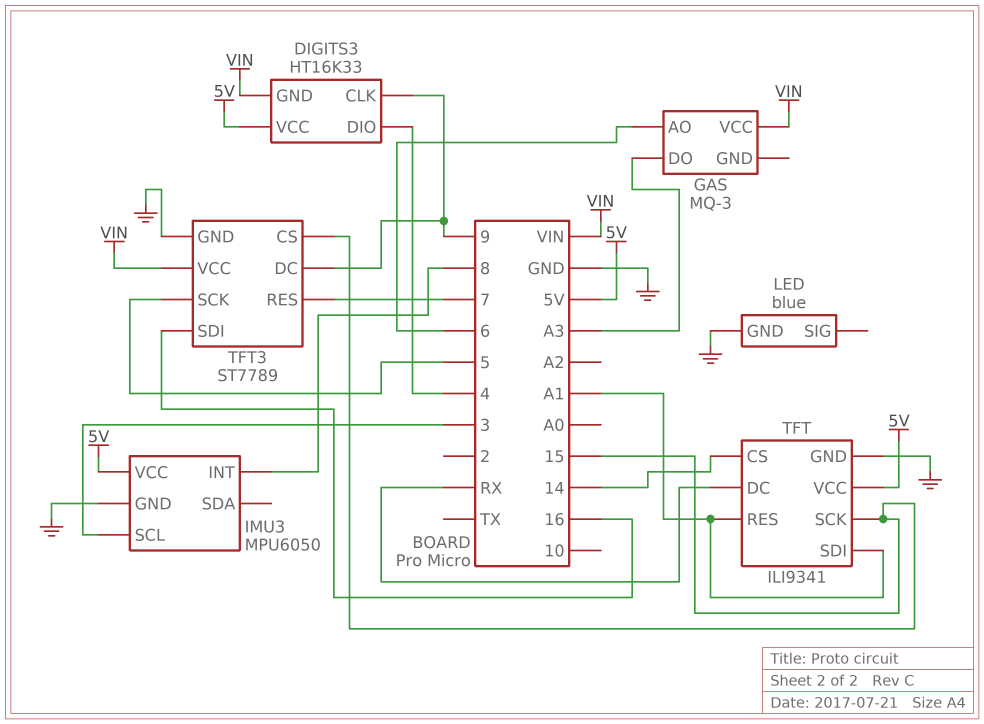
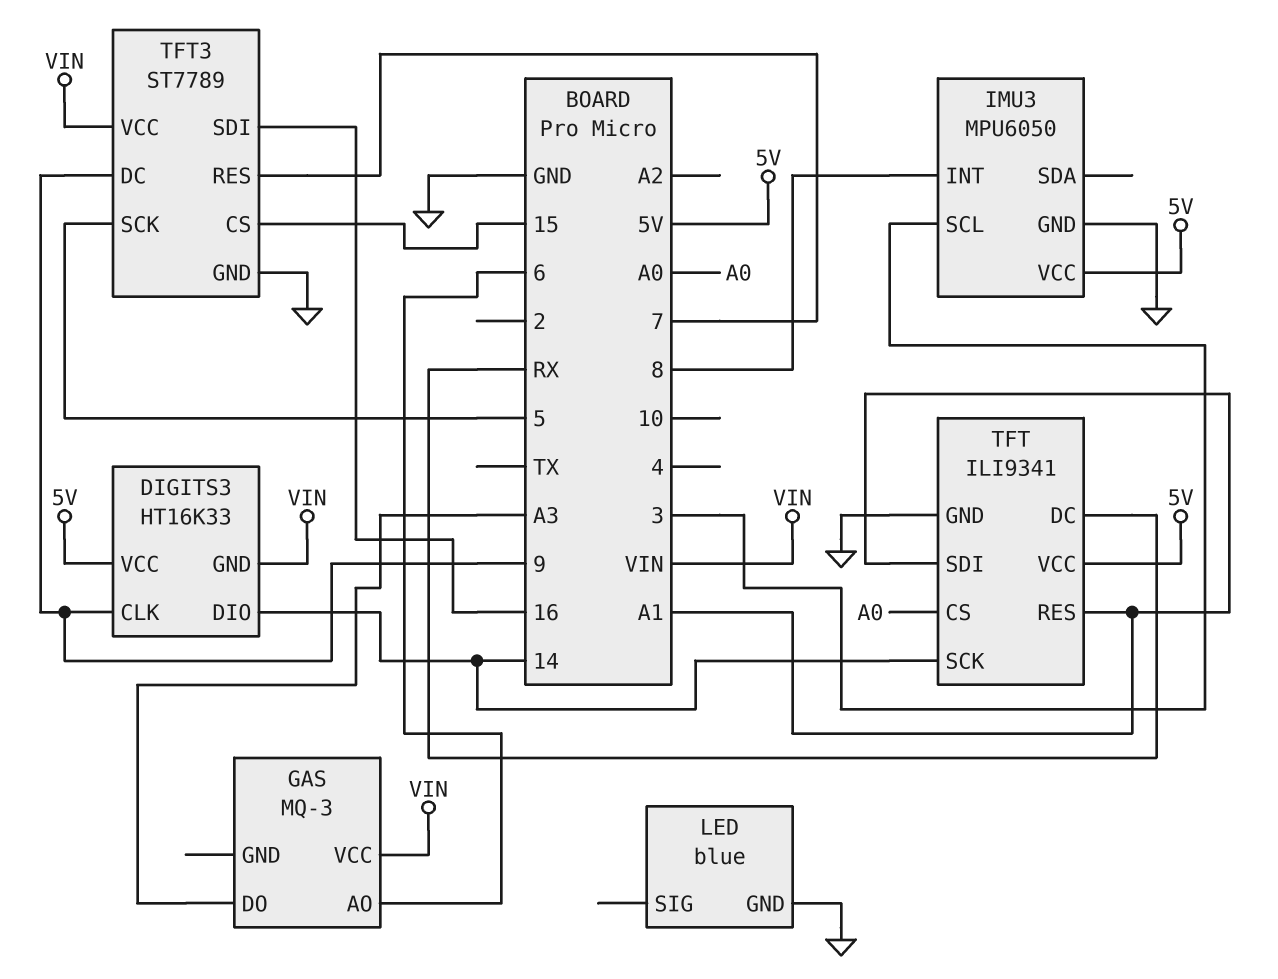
DIGITS3 pin DIO: 4 -> 14
TFT pin CS: 14 -> A0
TFT pin SCK: 15 -> 14

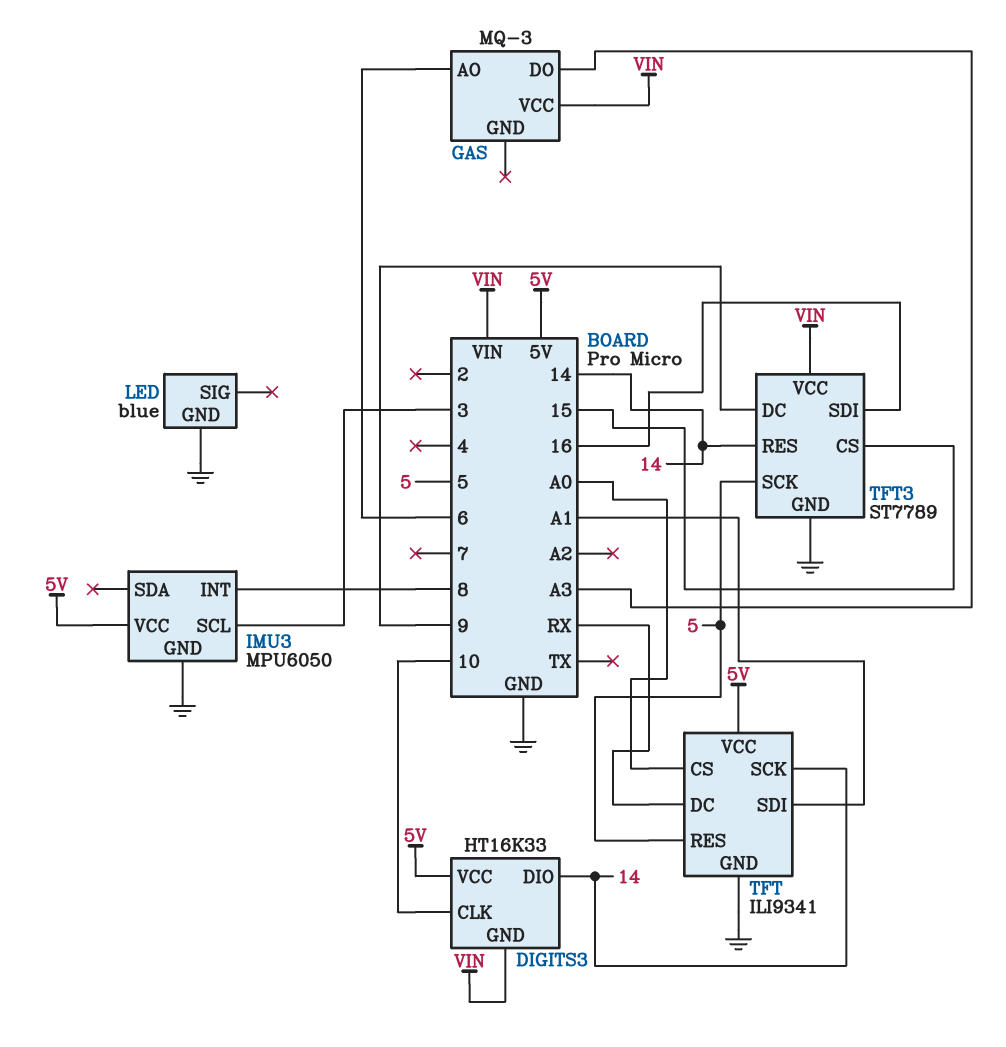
DIGITS3 pin CLK: 9 -> 10
TFT pin RES: A1 -> 5
TFT3 pin RES: 7 -> 14

